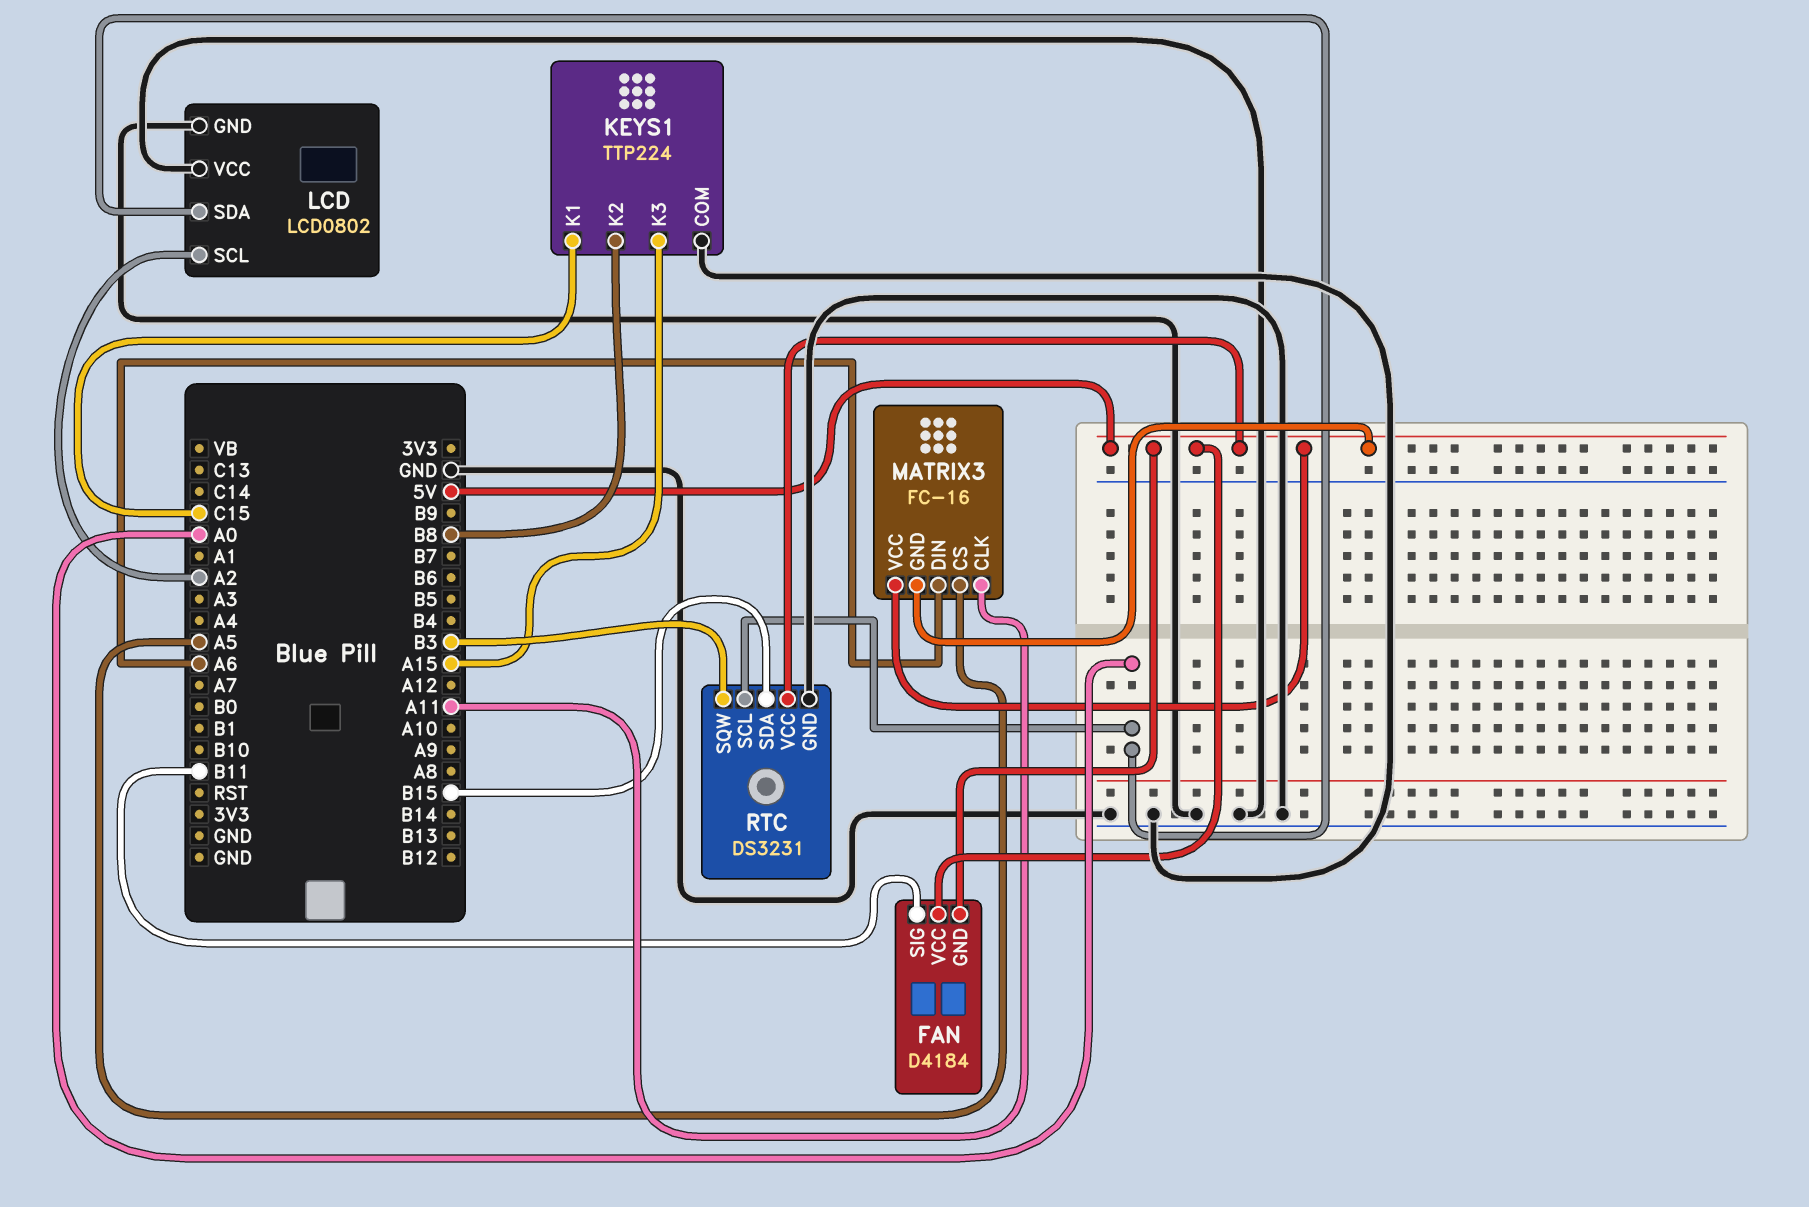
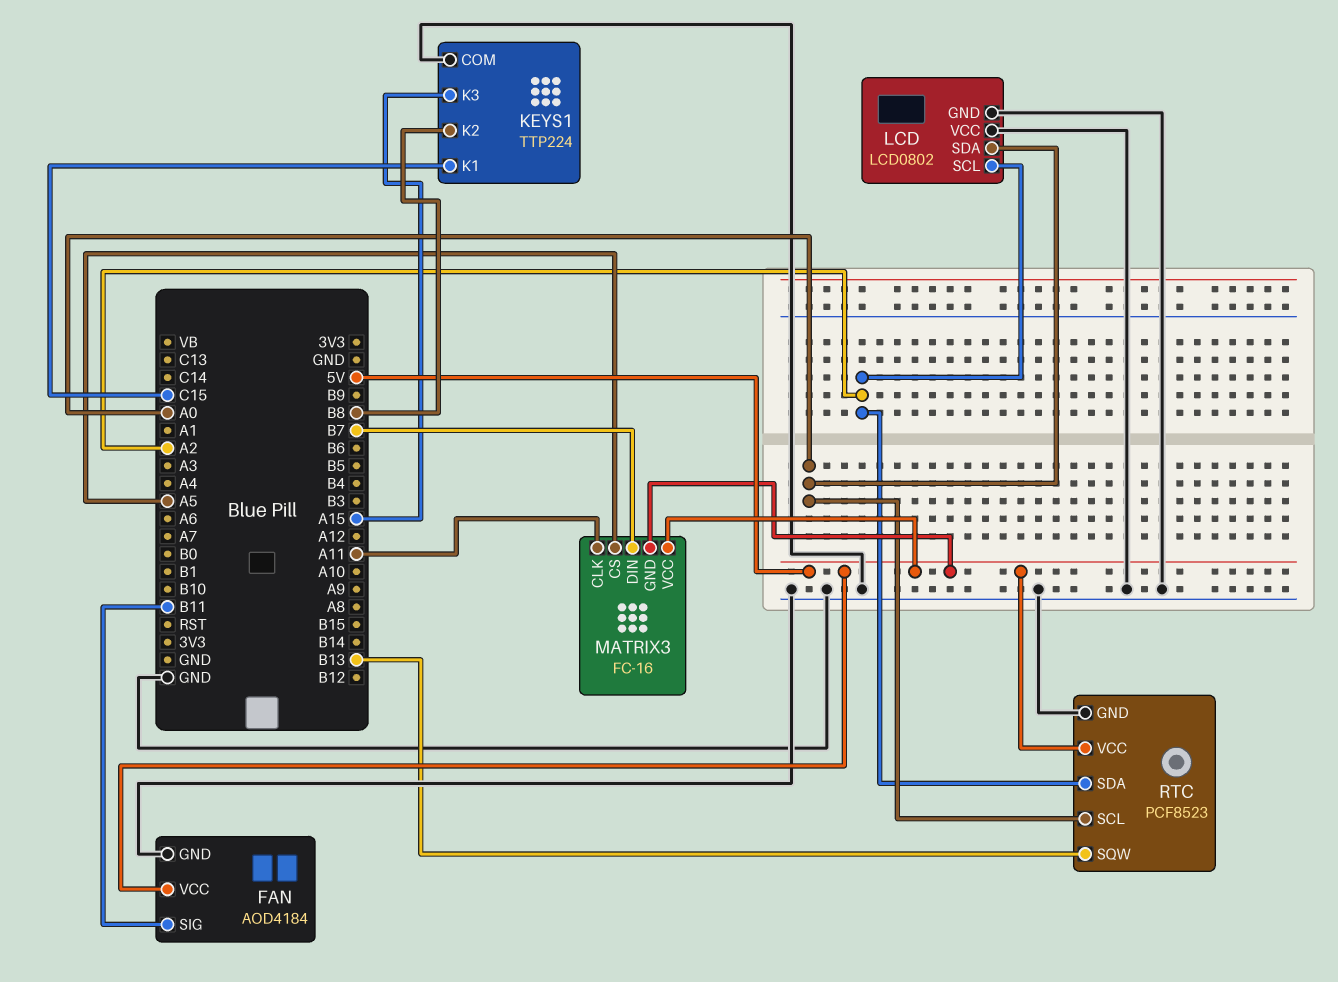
FAN: D4184 -> AOD4184
FAN pin GND: 5V -> GND
MATRIX3 pin DIN: A6 -> B7
RTC: DS3231 -> PCF8523
RTC pin SDA: B15 -> A2
RTC pin SQW: B3 -> B13

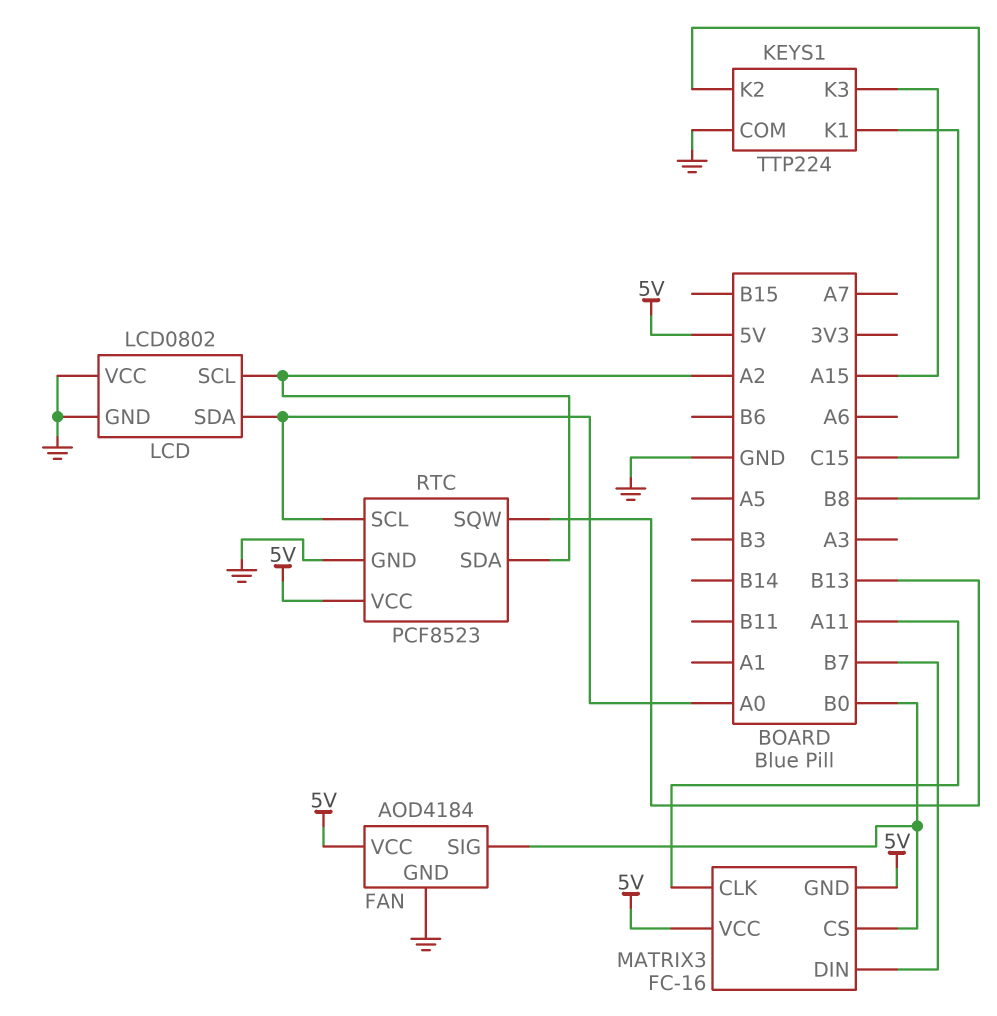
FAN pin SIG: B11 -> B0
MATRIX3 pin CS: A5 -> B0

